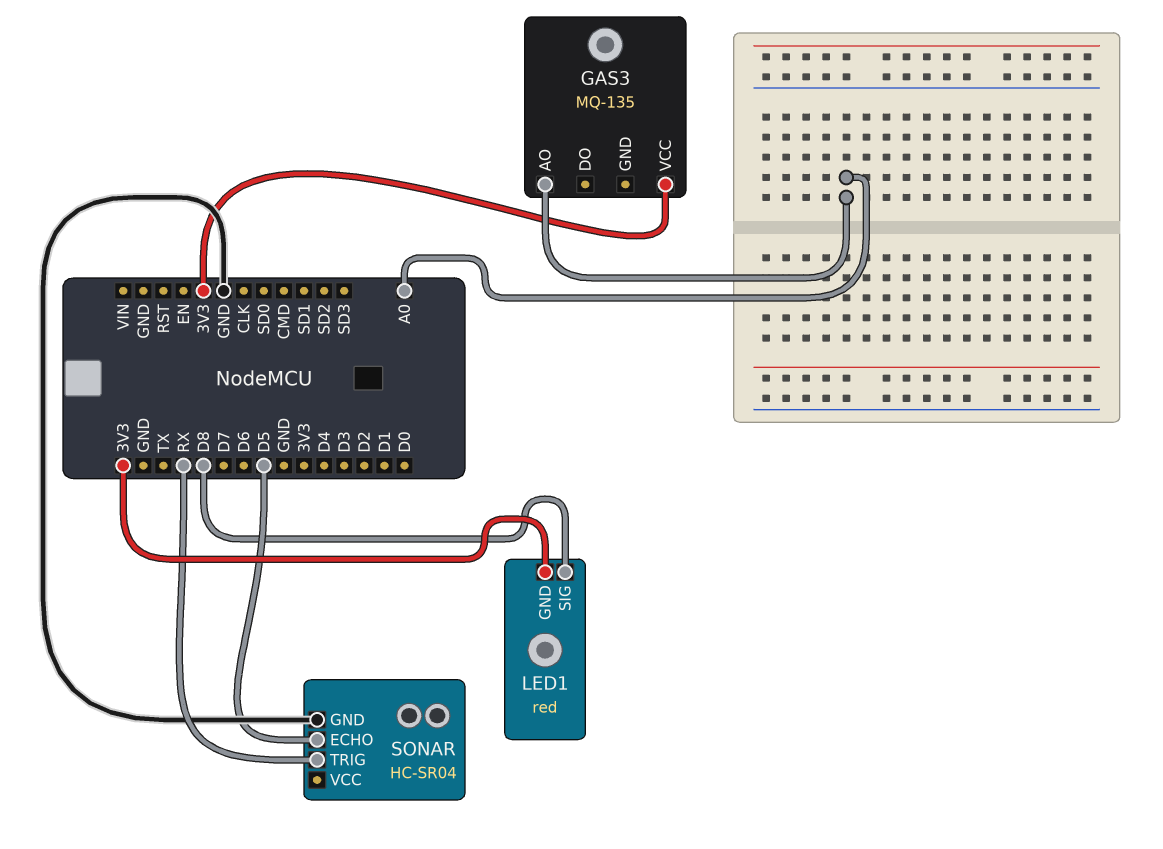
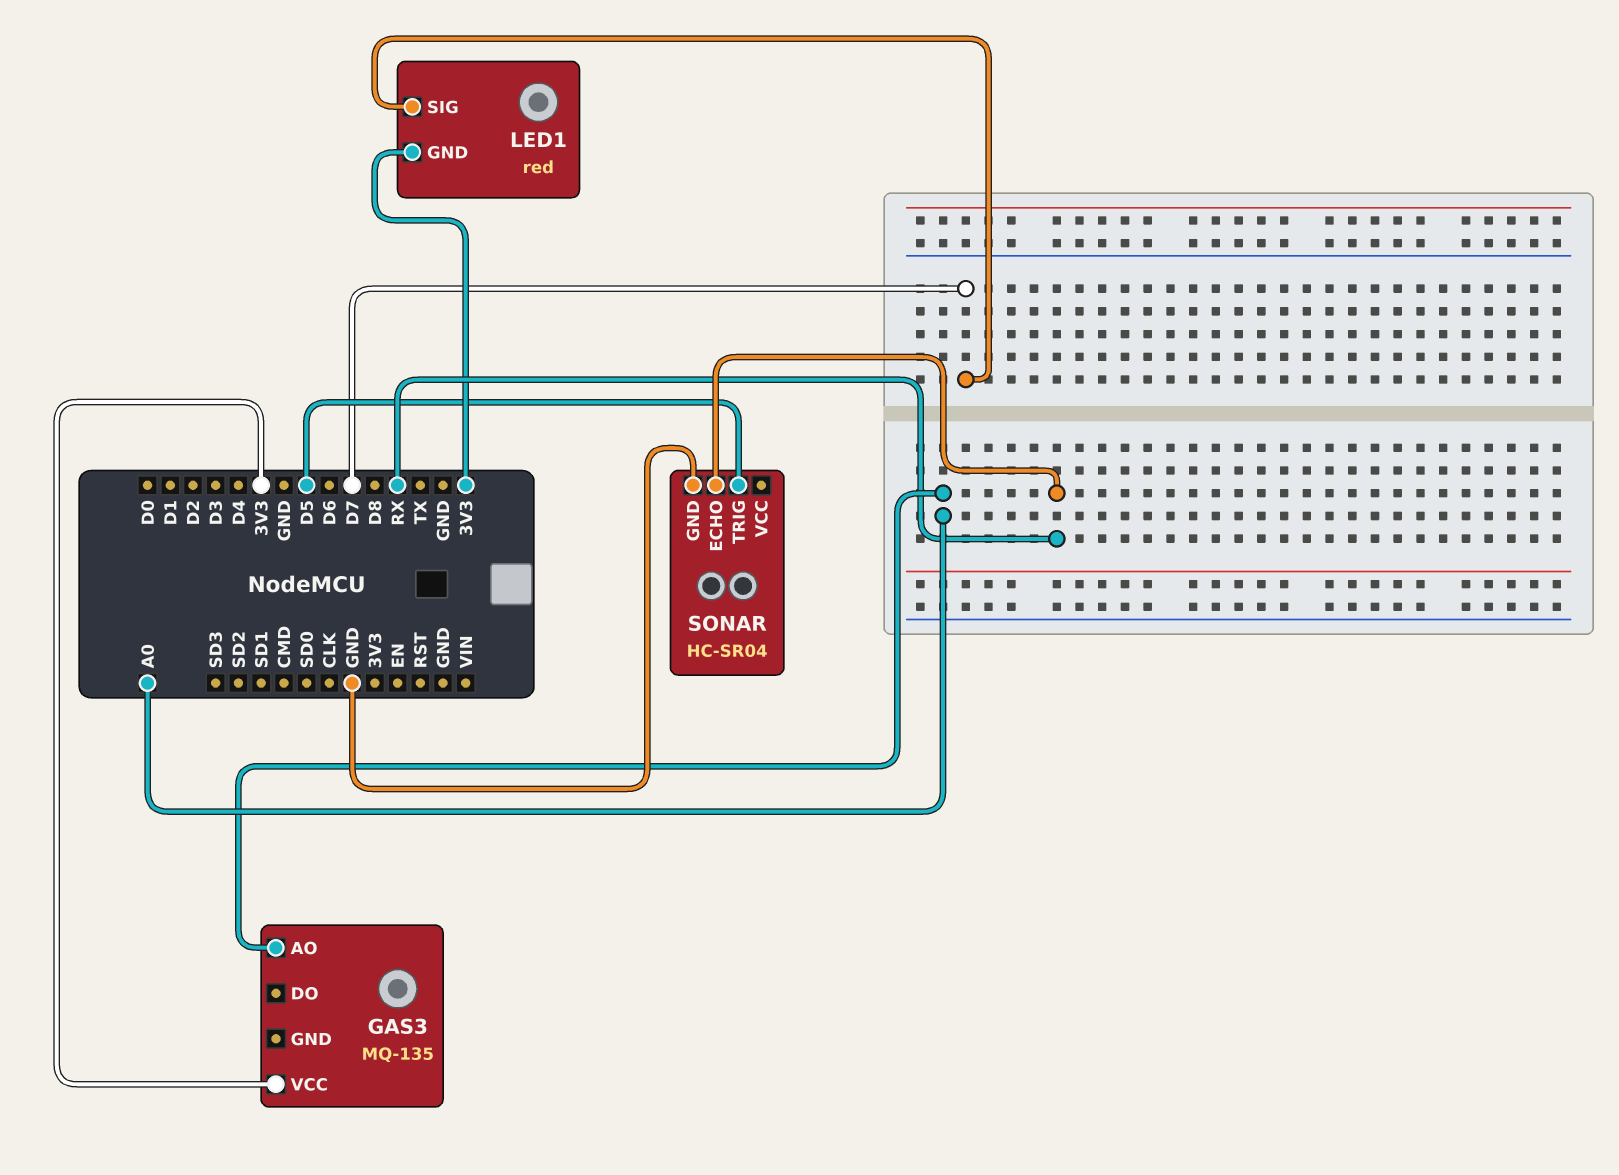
LED1 pin SIG: D8 -> D7
SONAR pin ECHO: D5 -> RX
SONAR pin TRIG: RX -> D5

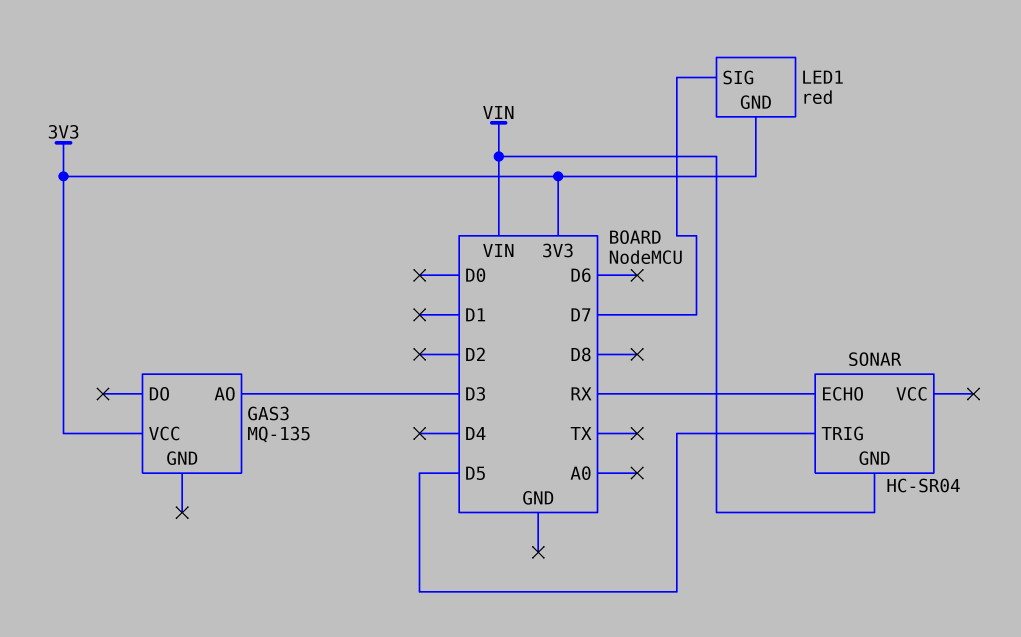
GAS3 pin AO: A0 -> D3
SONAR pin GND: GND -> VIN

